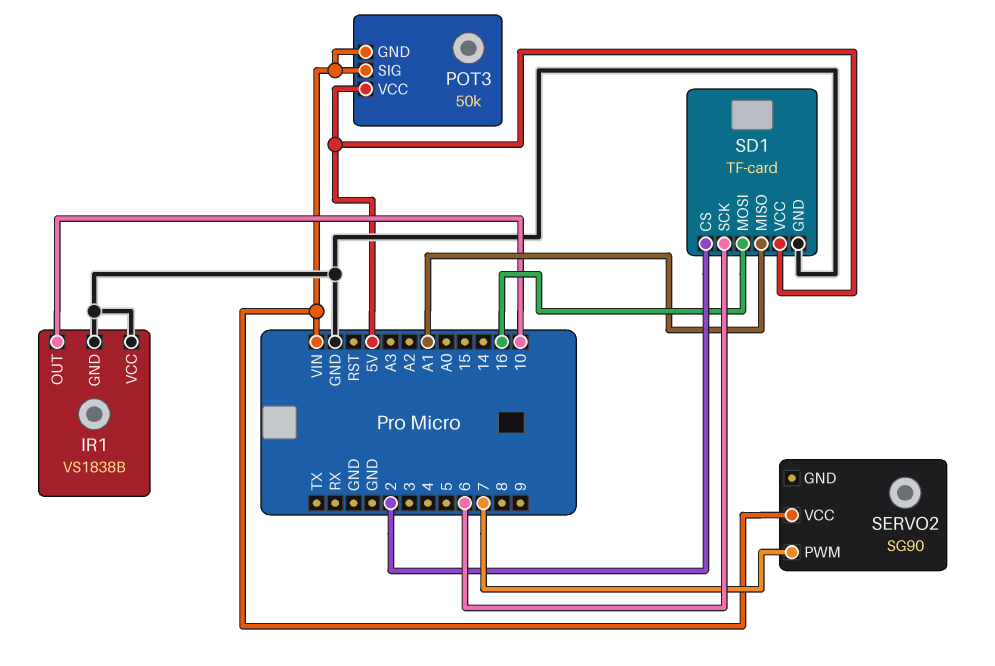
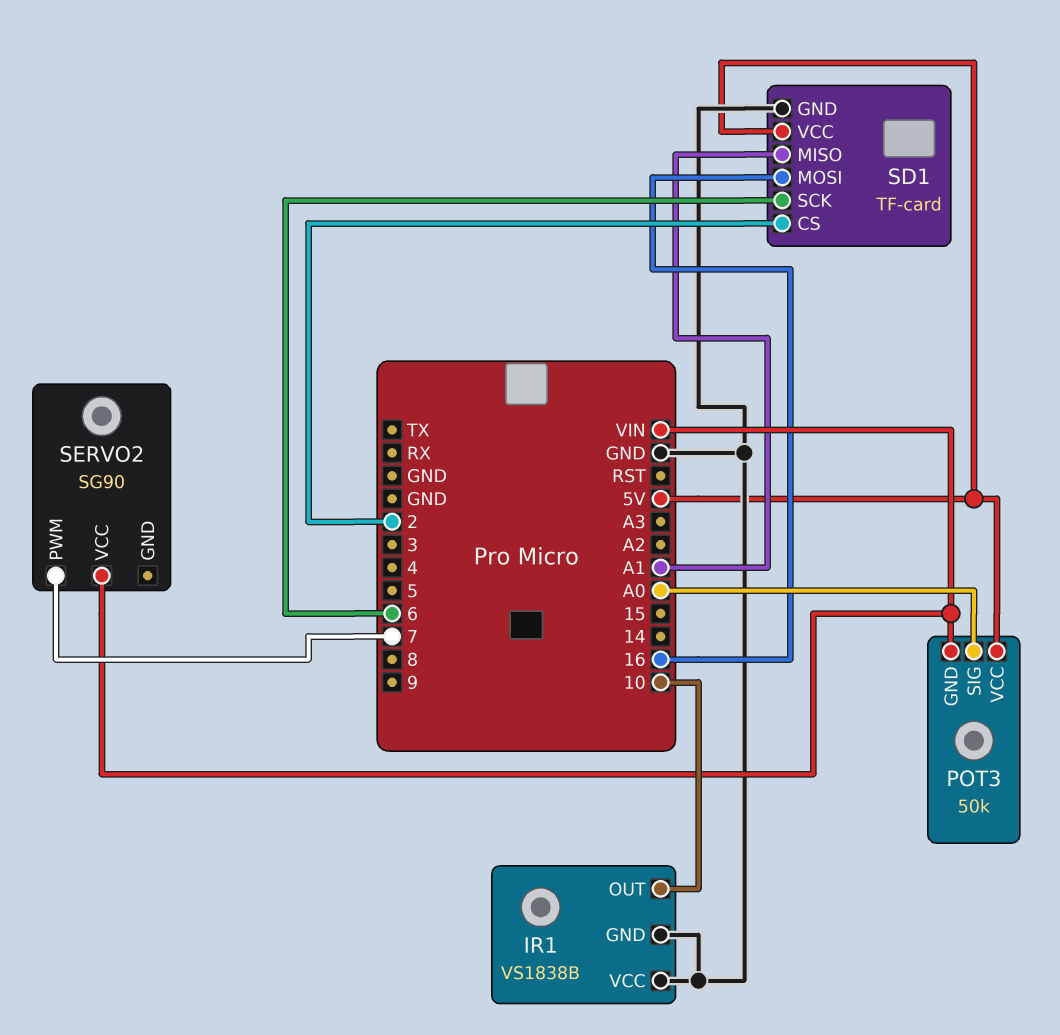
POT3 pin SIG: VIN -> A0

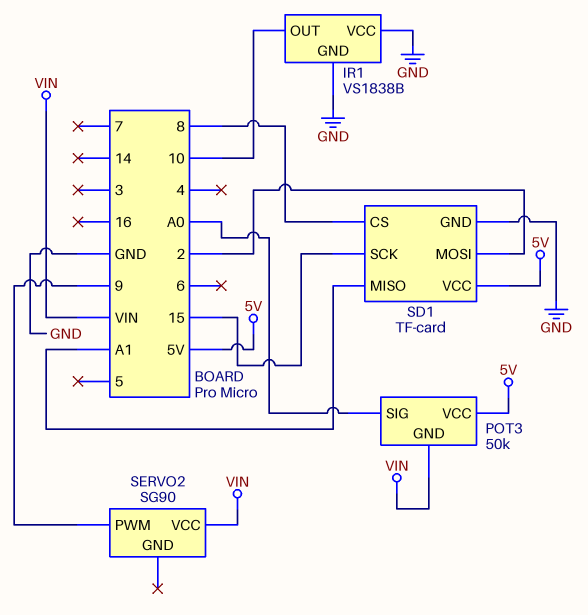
SD1 pin CS: 2 -> 8
SD1 pin MOSI: 16 -> 2
SD1 pin SCK: 6 -> 15
SERVO2 pin PWM: 7 -> 9

